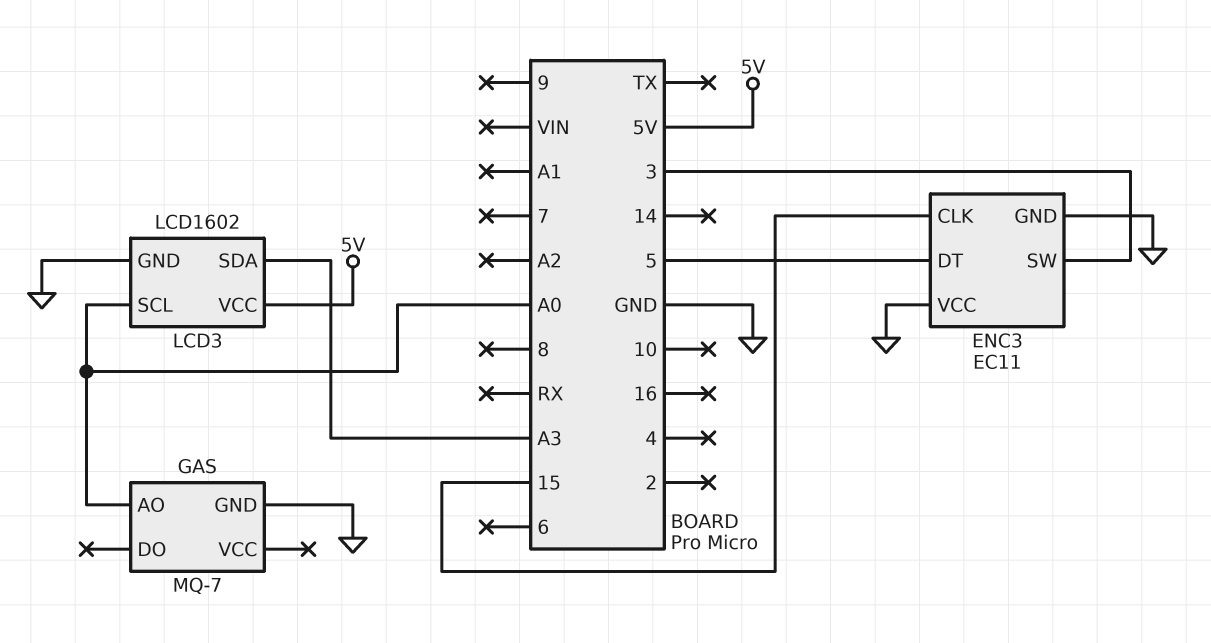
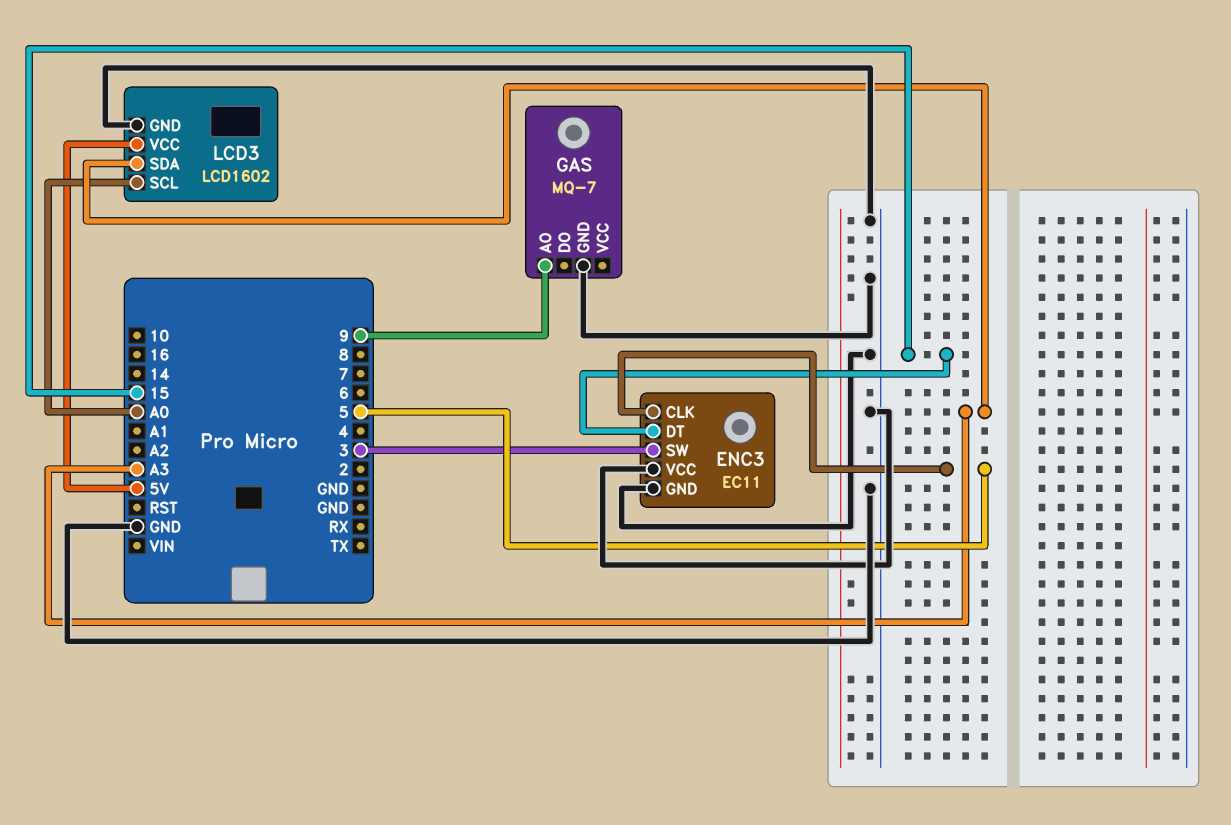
ENC3 pin CLK: 15 -> 5
ENC3 pin DT: 5 -> 15
GAS pin AO: A0 -> 9

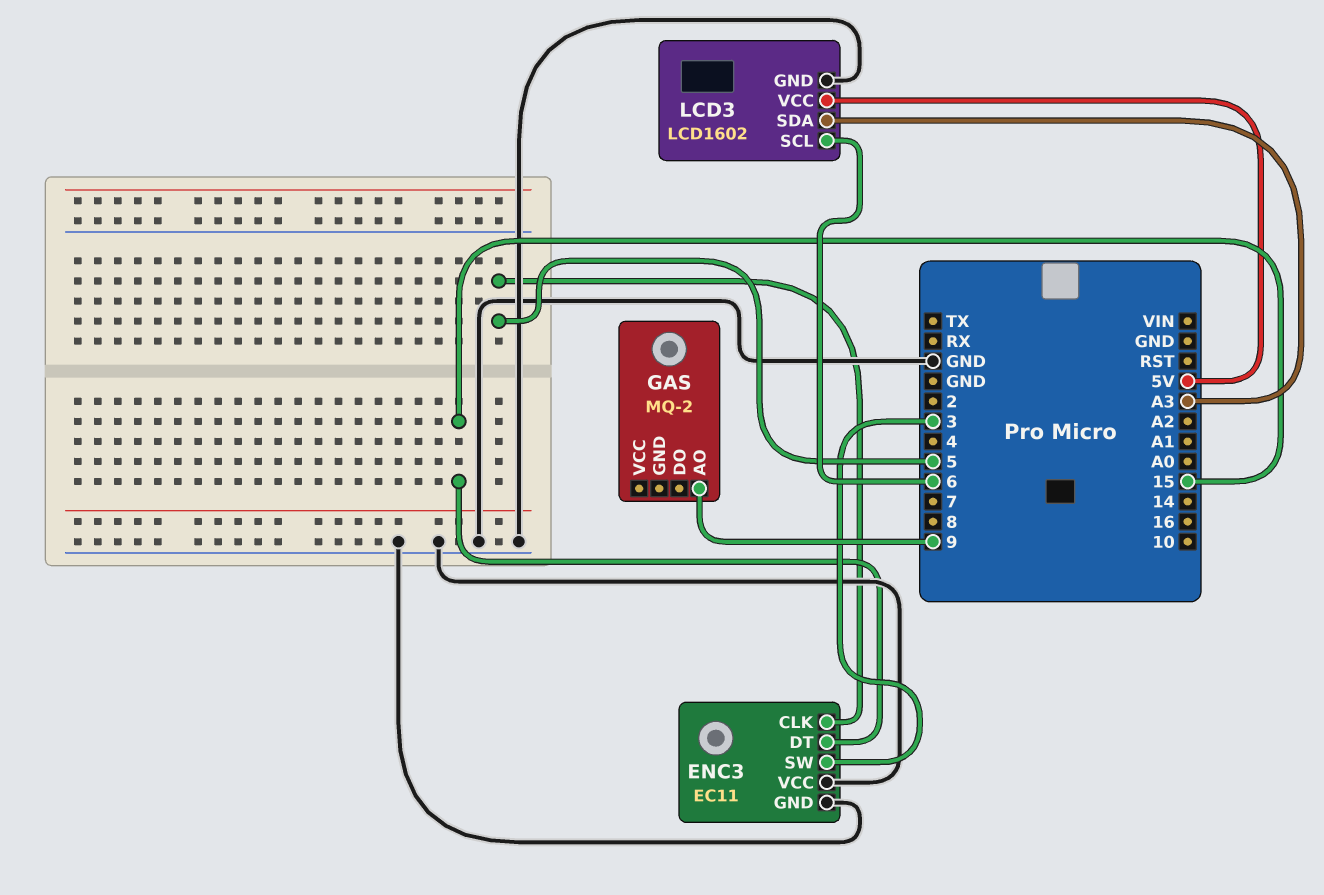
GAS: MQ-7 -> MQ-2
GAS pin GND: GND -> none
LCD3 pin SCL: A0 -> 6

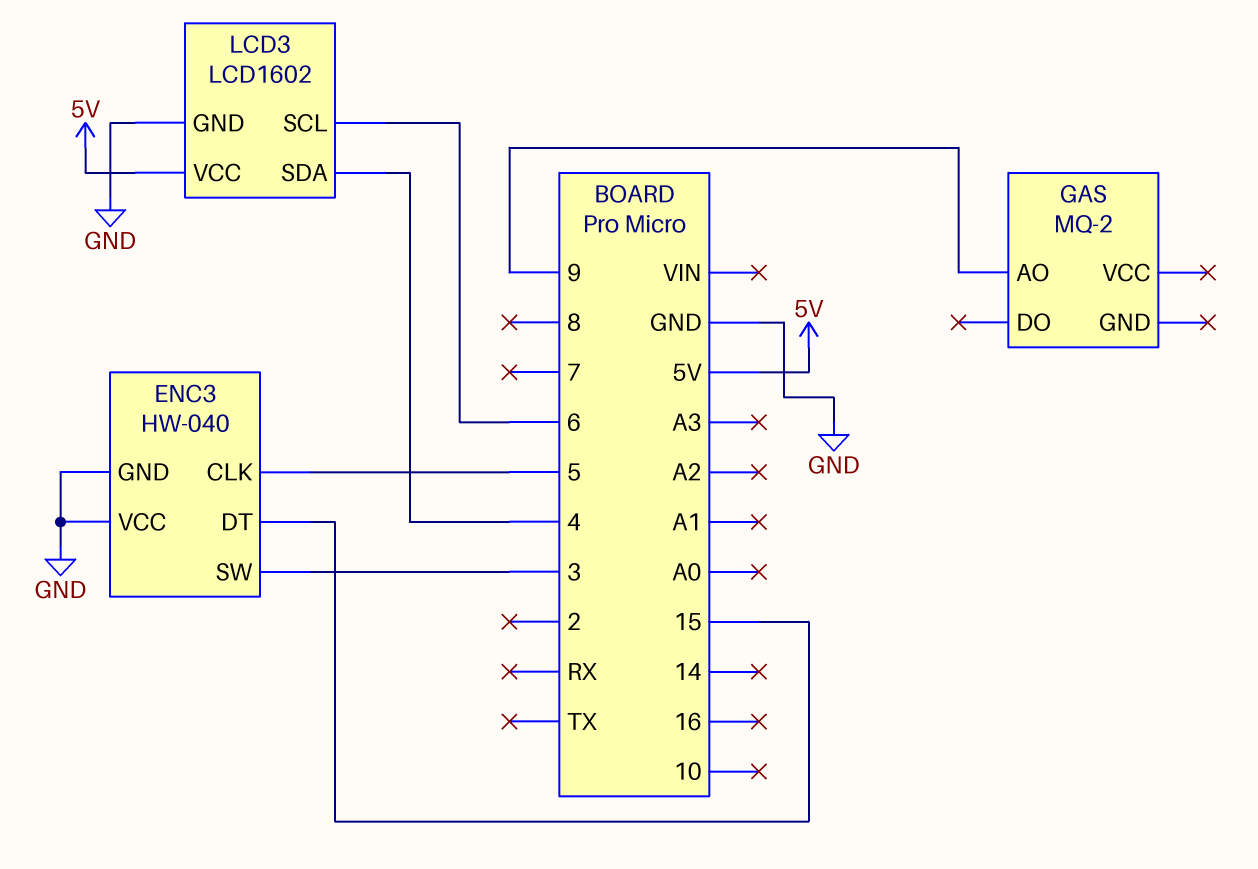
ENC3: EC11 -> HW-040
LCD3 pin SDA: A3 -> 4

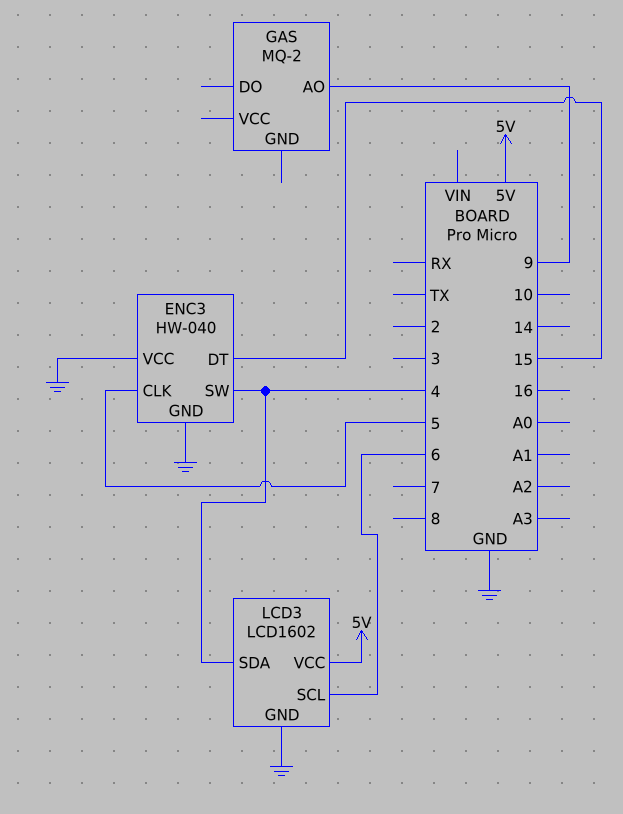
ENC3 pin SW: 3 -> 4

